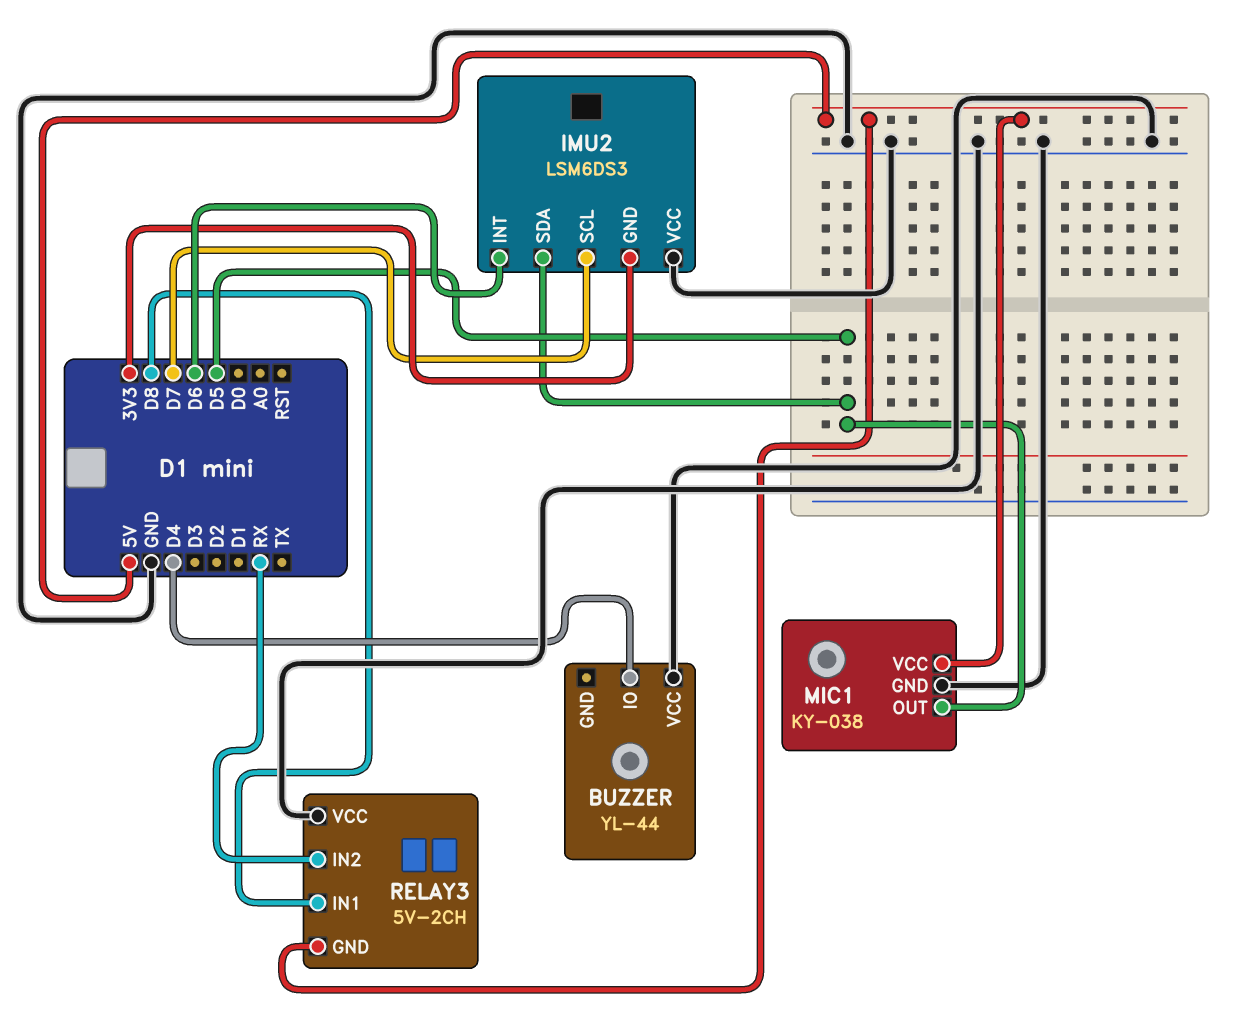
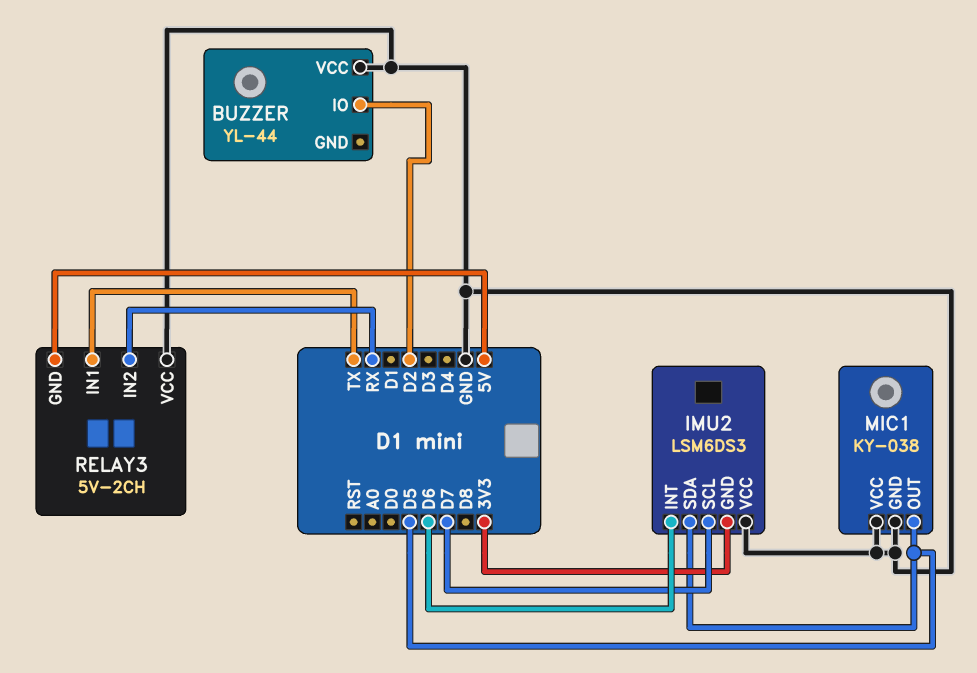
BUZZER pin IO: D4 -> D2
MIC1 pin VCC: 5V -> GND
RELAY3 pin IN1: D8 -> TX

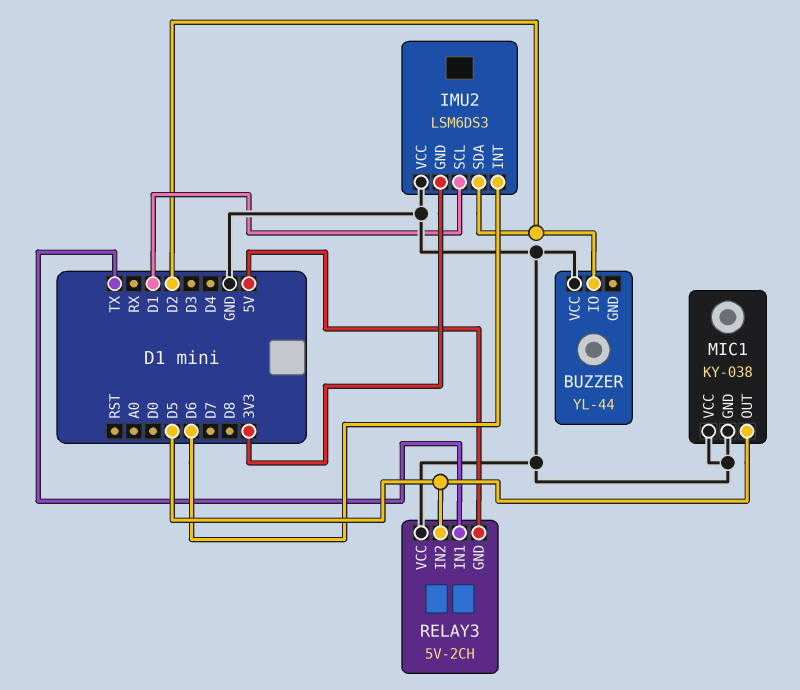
IMU2 pin SCL: D7 -> D1
IMU2 pin SDA: D5 -> D2
RELAY3 pin IN2: RX -> D5

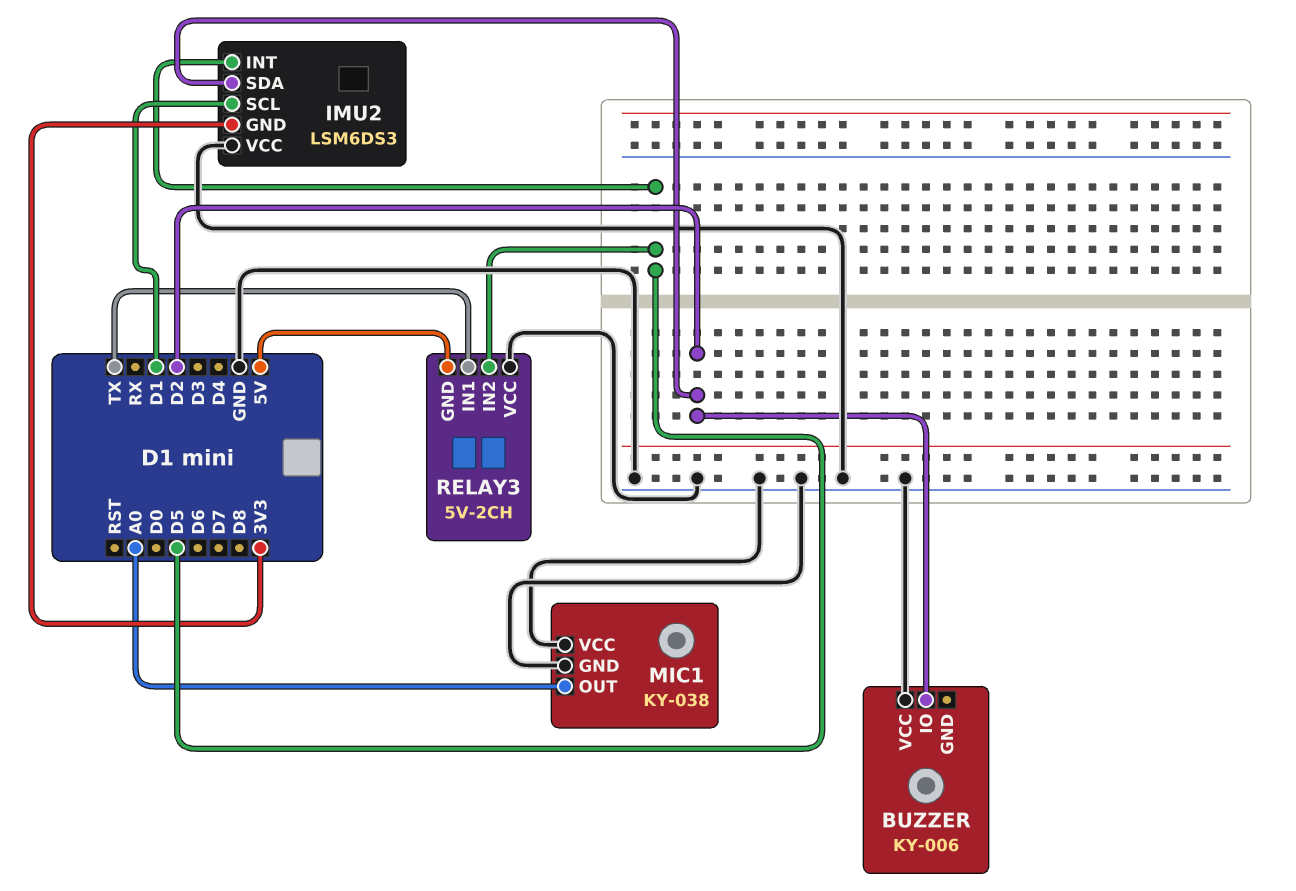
BUZZER: YL-44 -> KY-006
IMU2 pin INT: D6 -> D5
MIC1 pin OUT: D5 -> A0

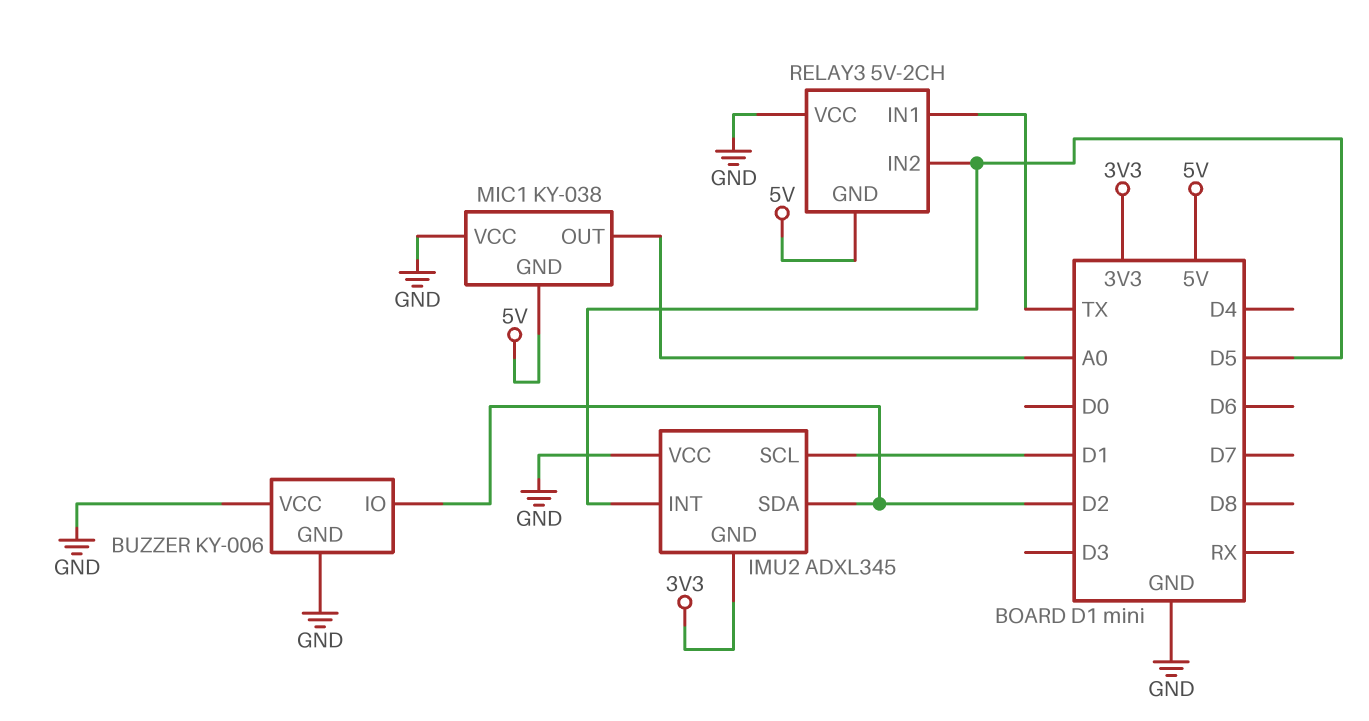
BUZZER pin GND: none -> GND
IMU2: LSM6DS3 -> ADXL345
MIC1 pin GND: GND -> 5V

